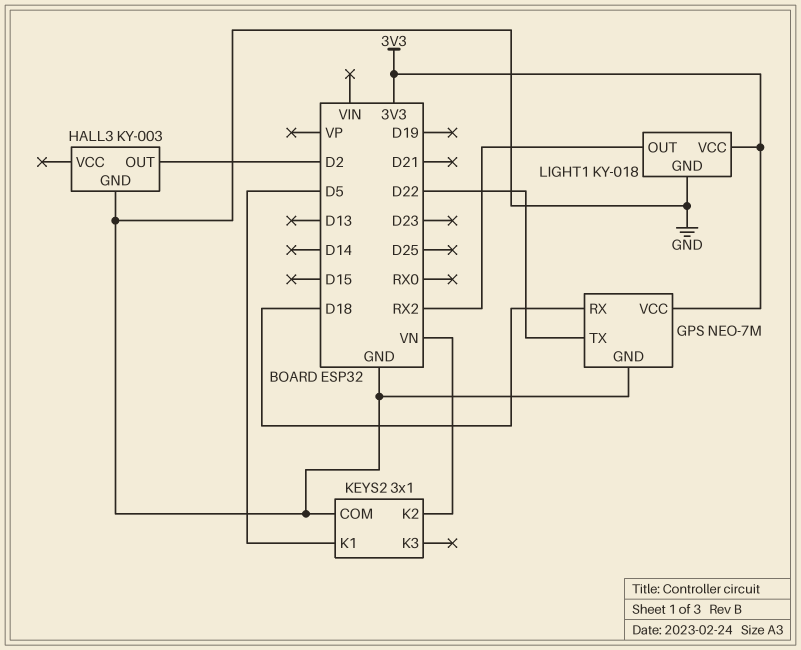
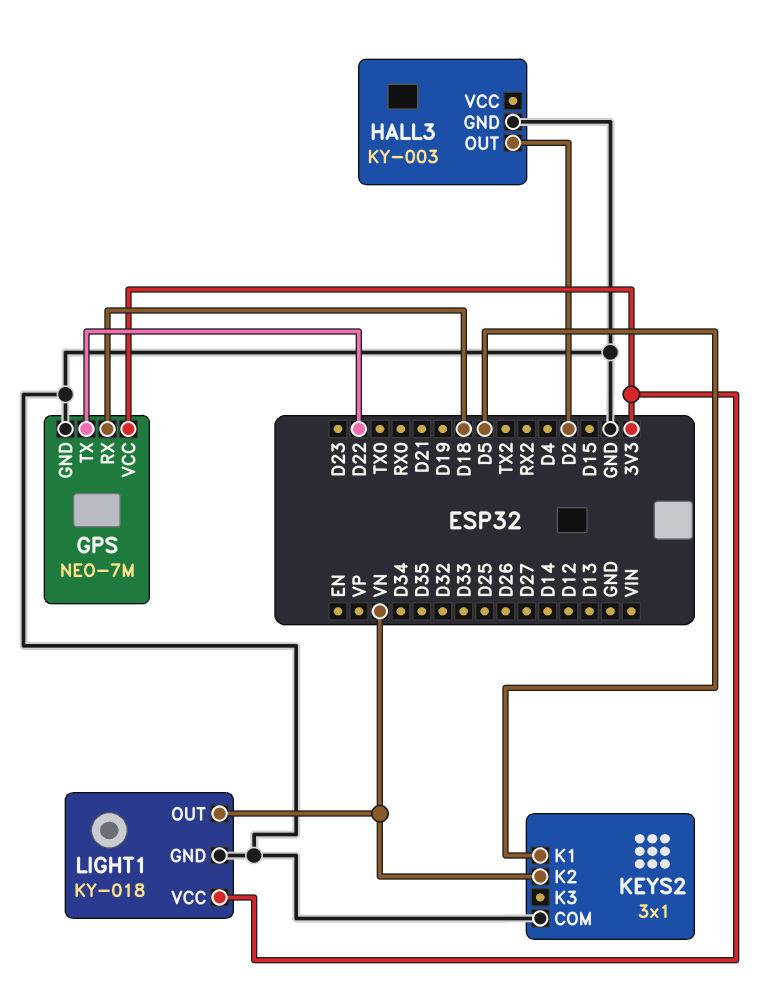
LIGHT1 pin OUT: RX2 -> VN

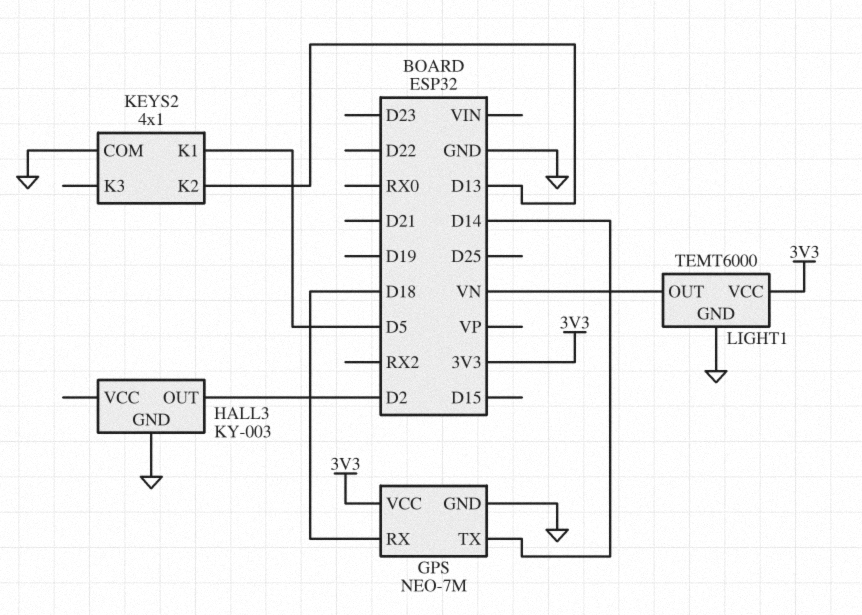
GPS pin TX: D22 -> D14
KEYS2: 3x1 -> 4x1
KEYS2 pin K2: VN -> D13
LIGHT1: KY-018 -> TEMT6000

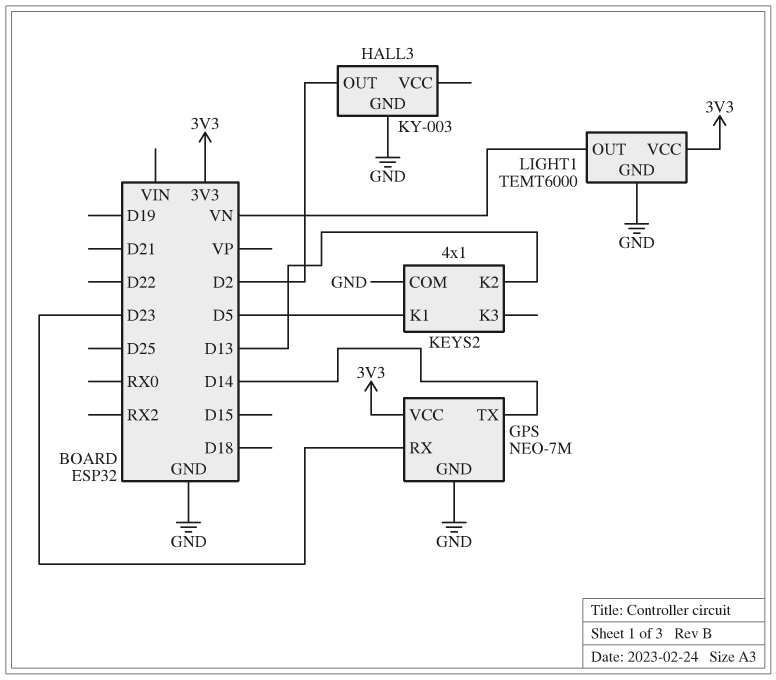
GPS pin RX: D18 -> D23

